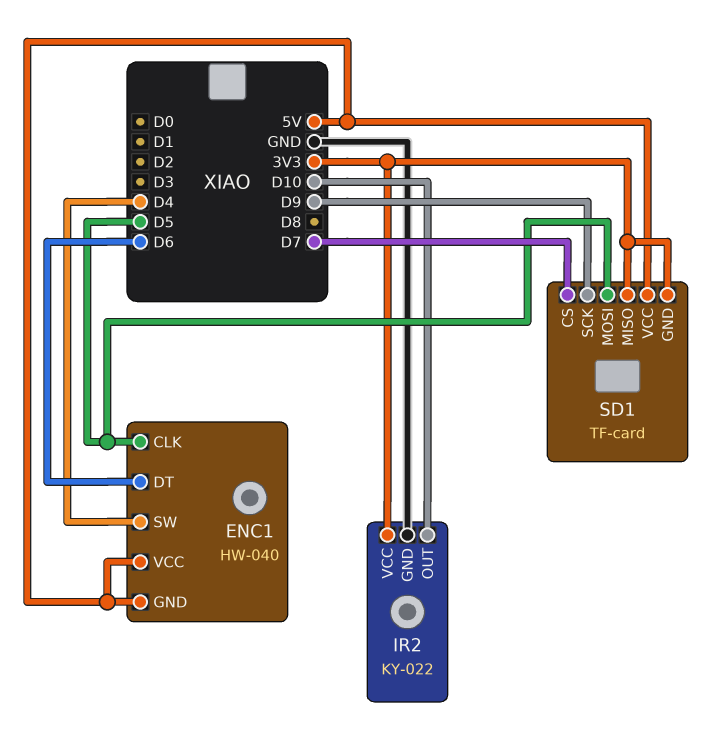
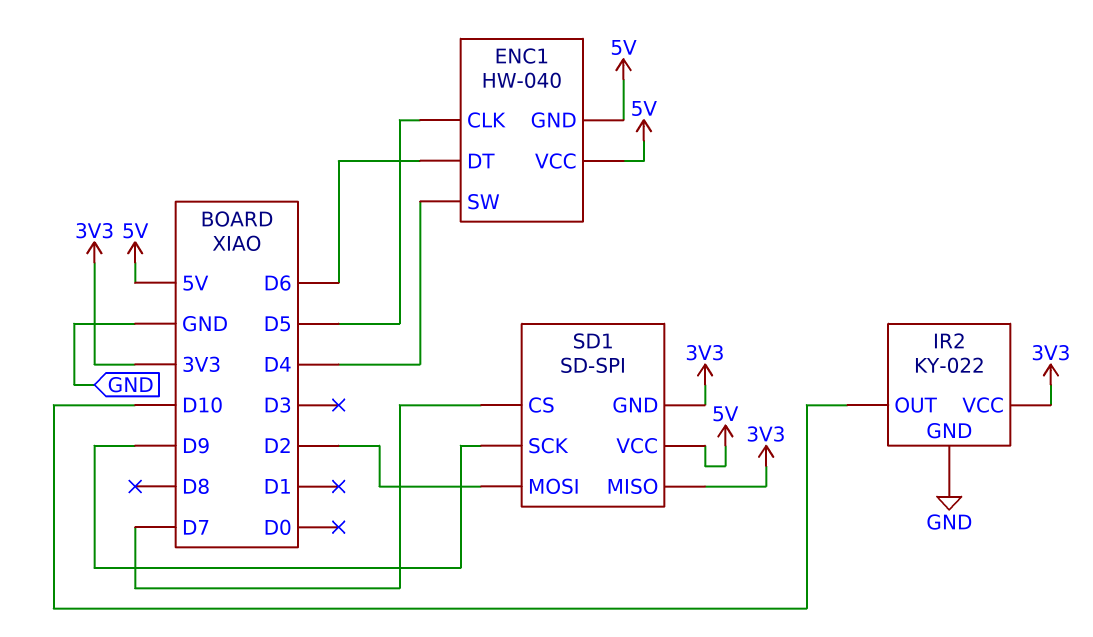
SD1: TF-card -> SD-SPI
SD1 pin MOSI: D5 -> D2

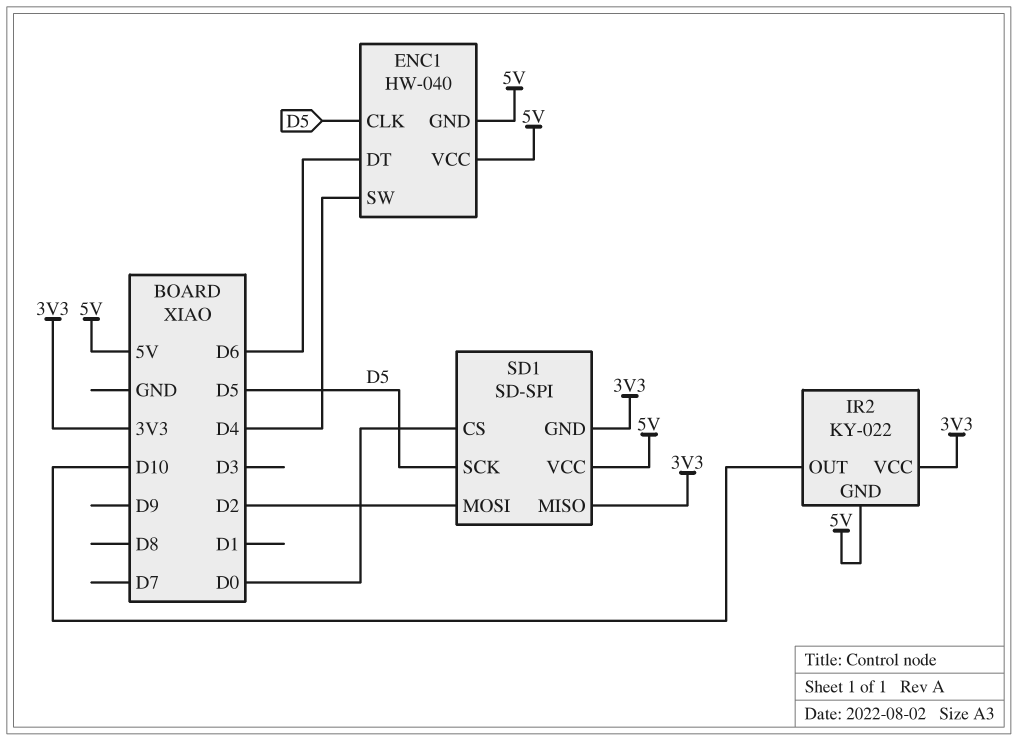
IR2 pin GND: GND -> 5V
SD1 pin CS: D7 -> D0
SD1 pin SCK: D9 -> D5

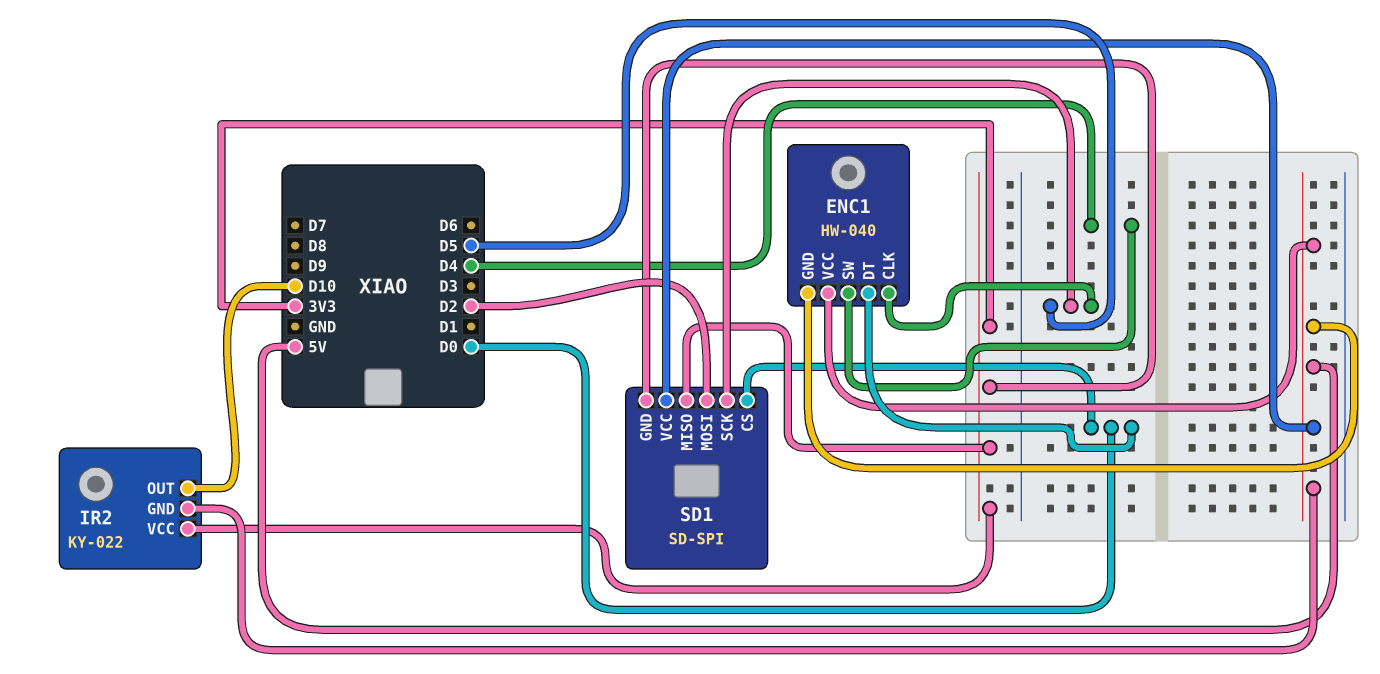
ENC1 pin DT: D6 -> D0

